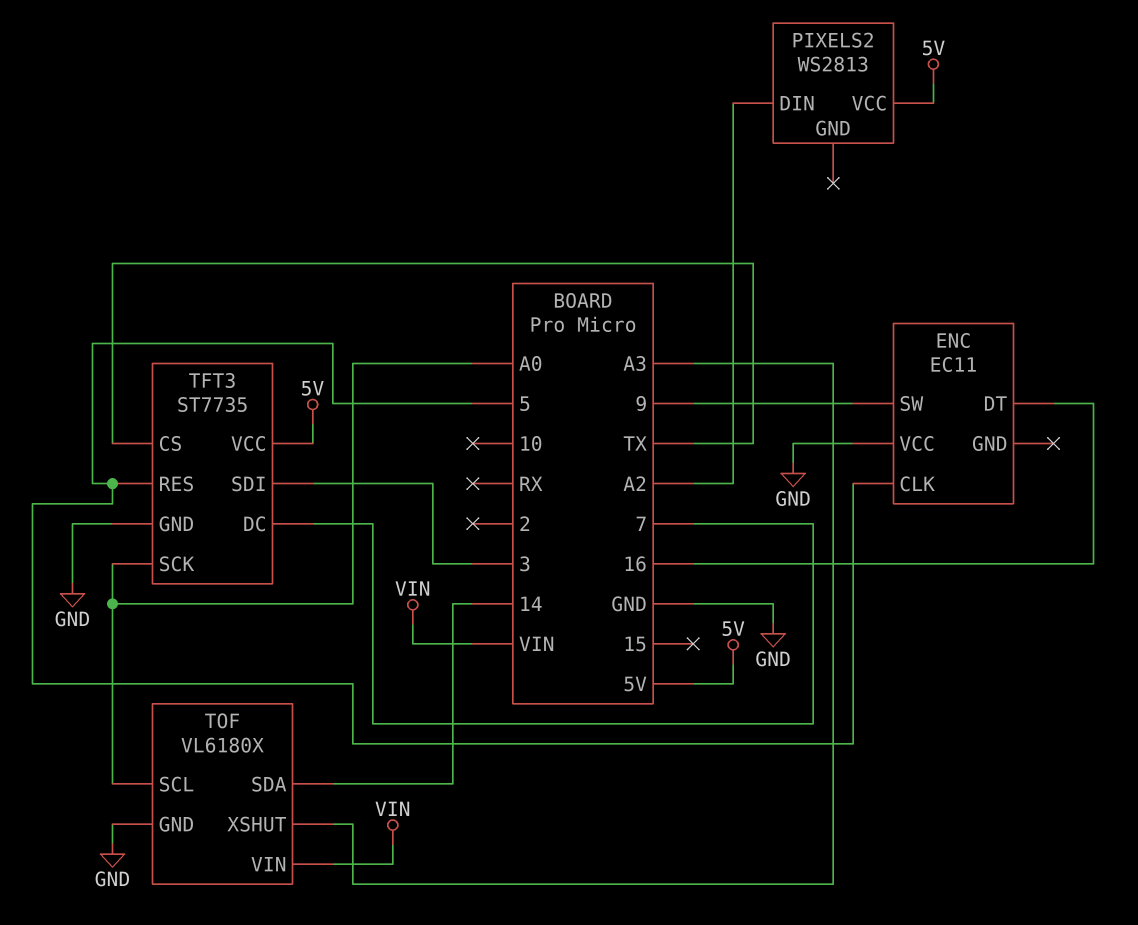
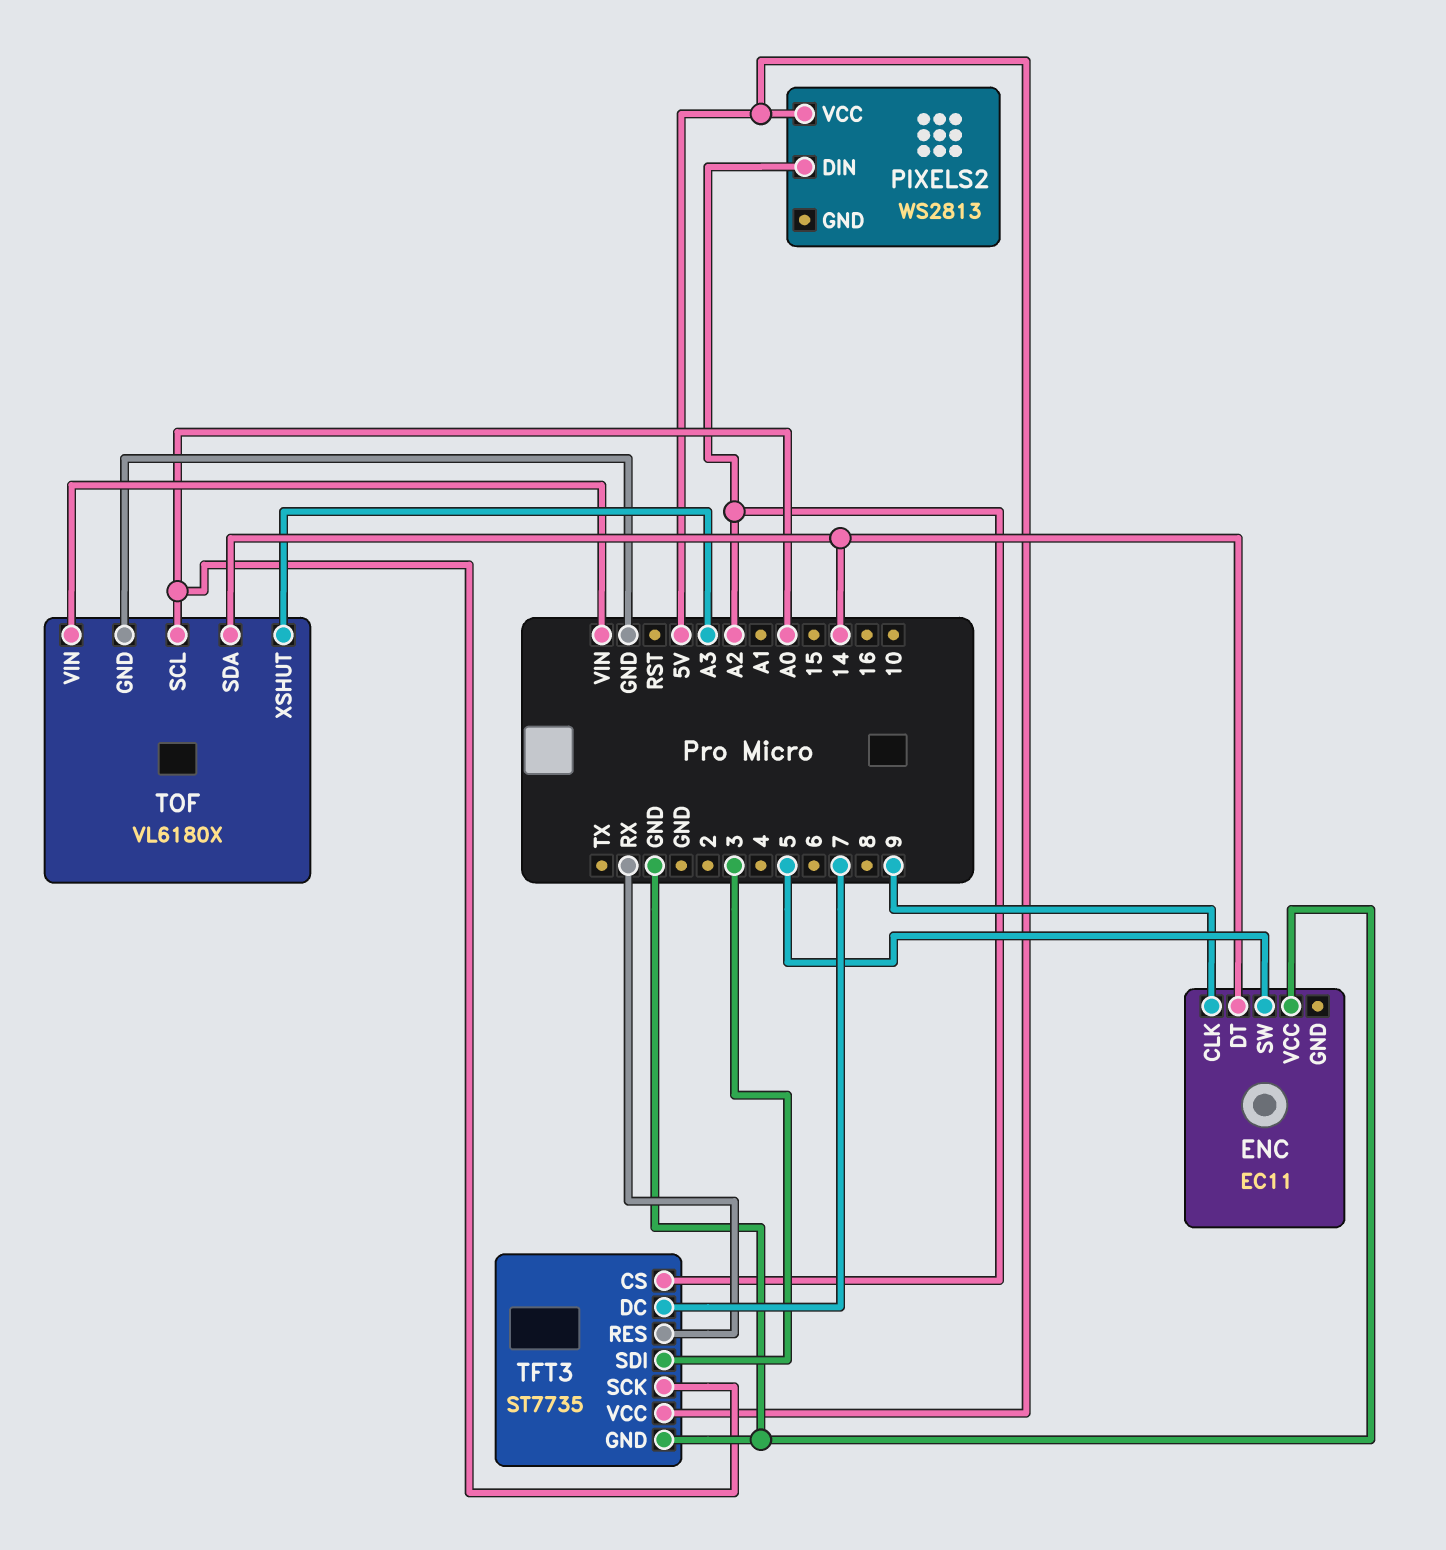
ENC pin CLK: 5 -> 9
ENC pin DT: 16 -> 14
ENC pin SW: 9 -> 5
TFT3 pin CS: TX -> A2
TFT3 pin RES: 5 -> RX

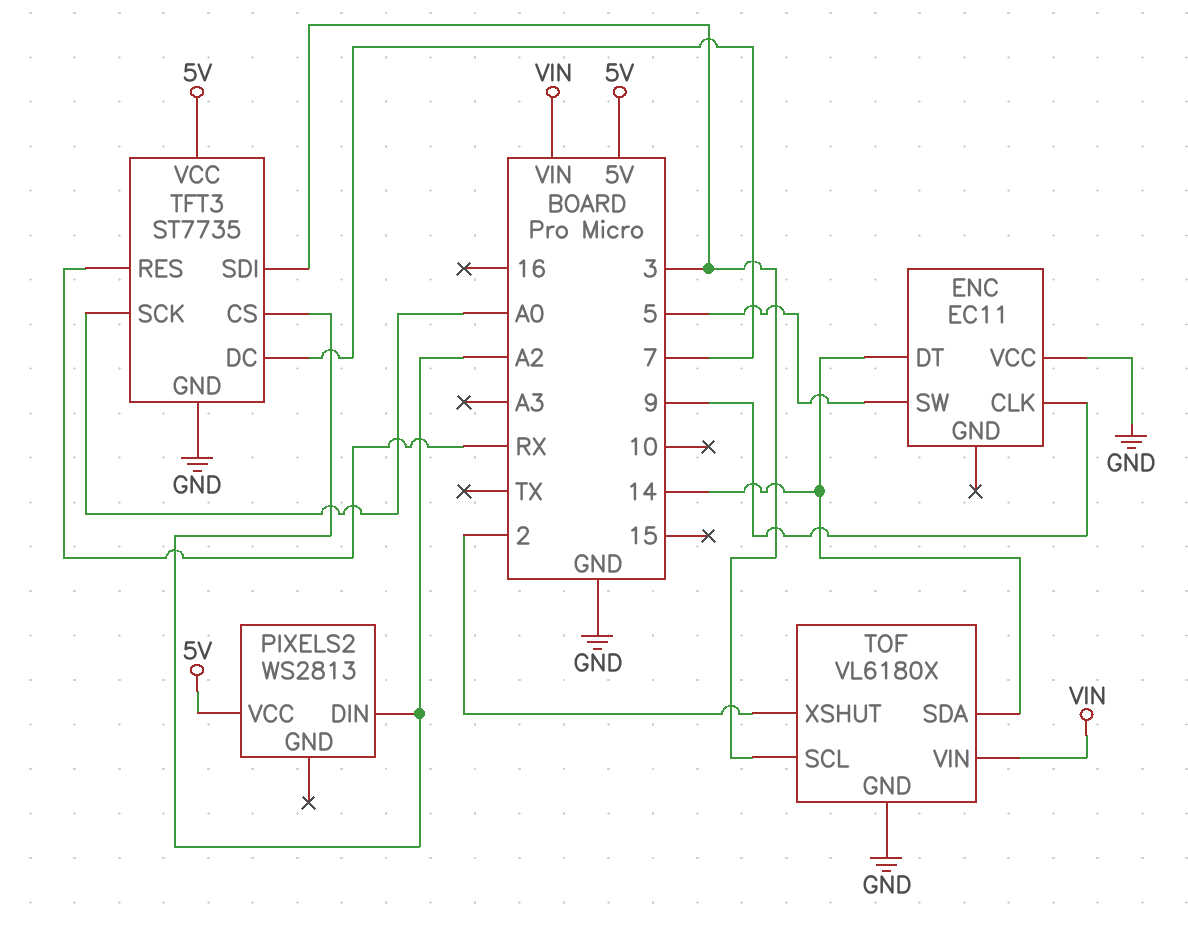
TOF pin SCL: A0 -> 3
TOF pin XSHUT: A3 -> 2

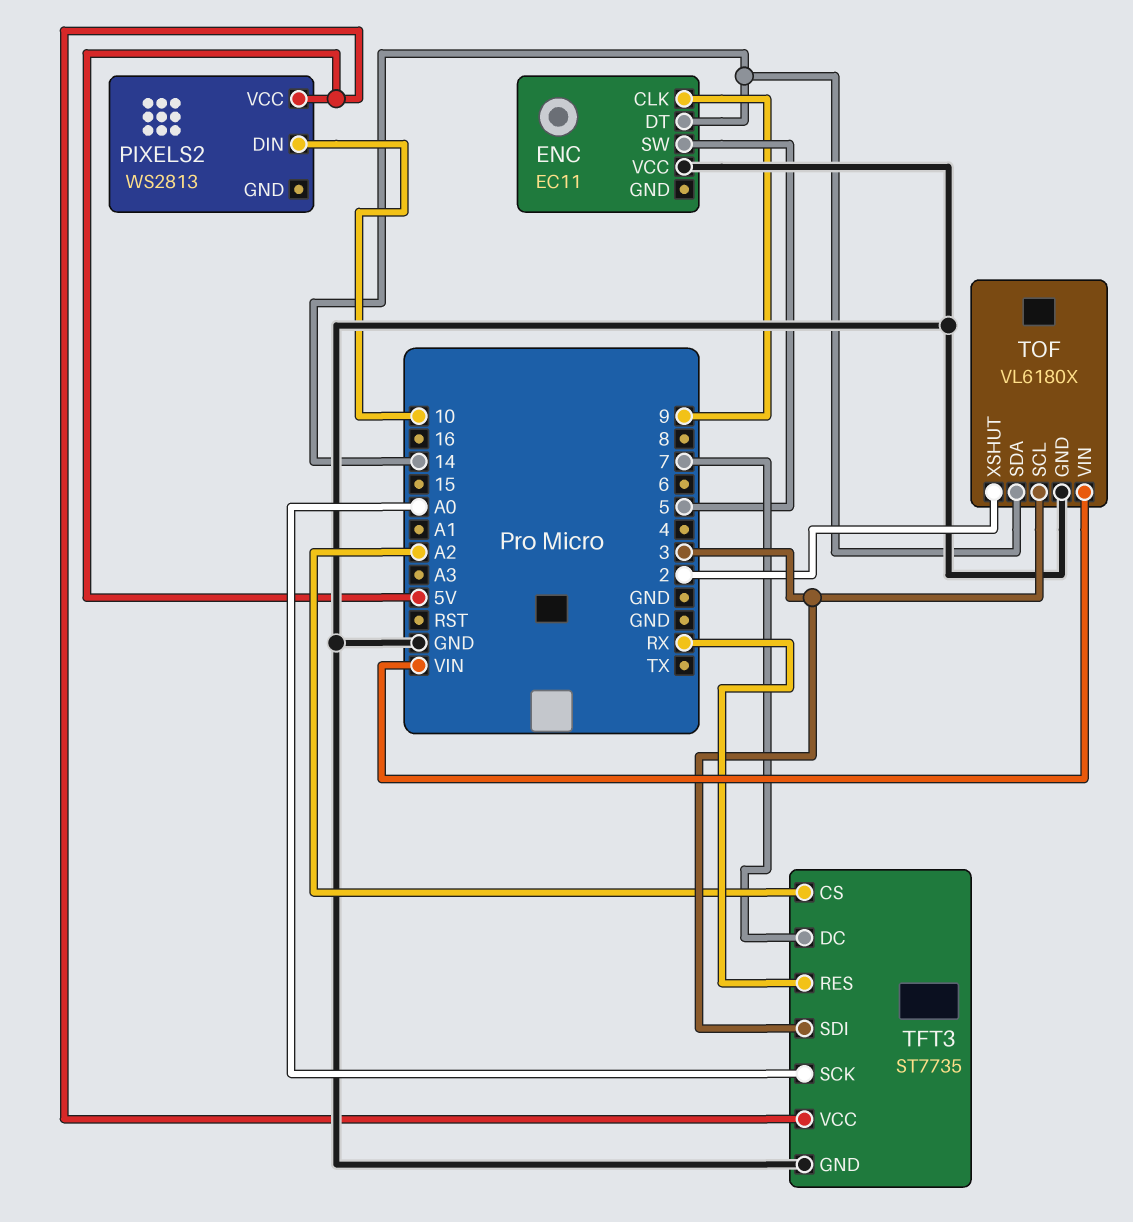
PIXELS2 pin DIN: A2 -> 10

